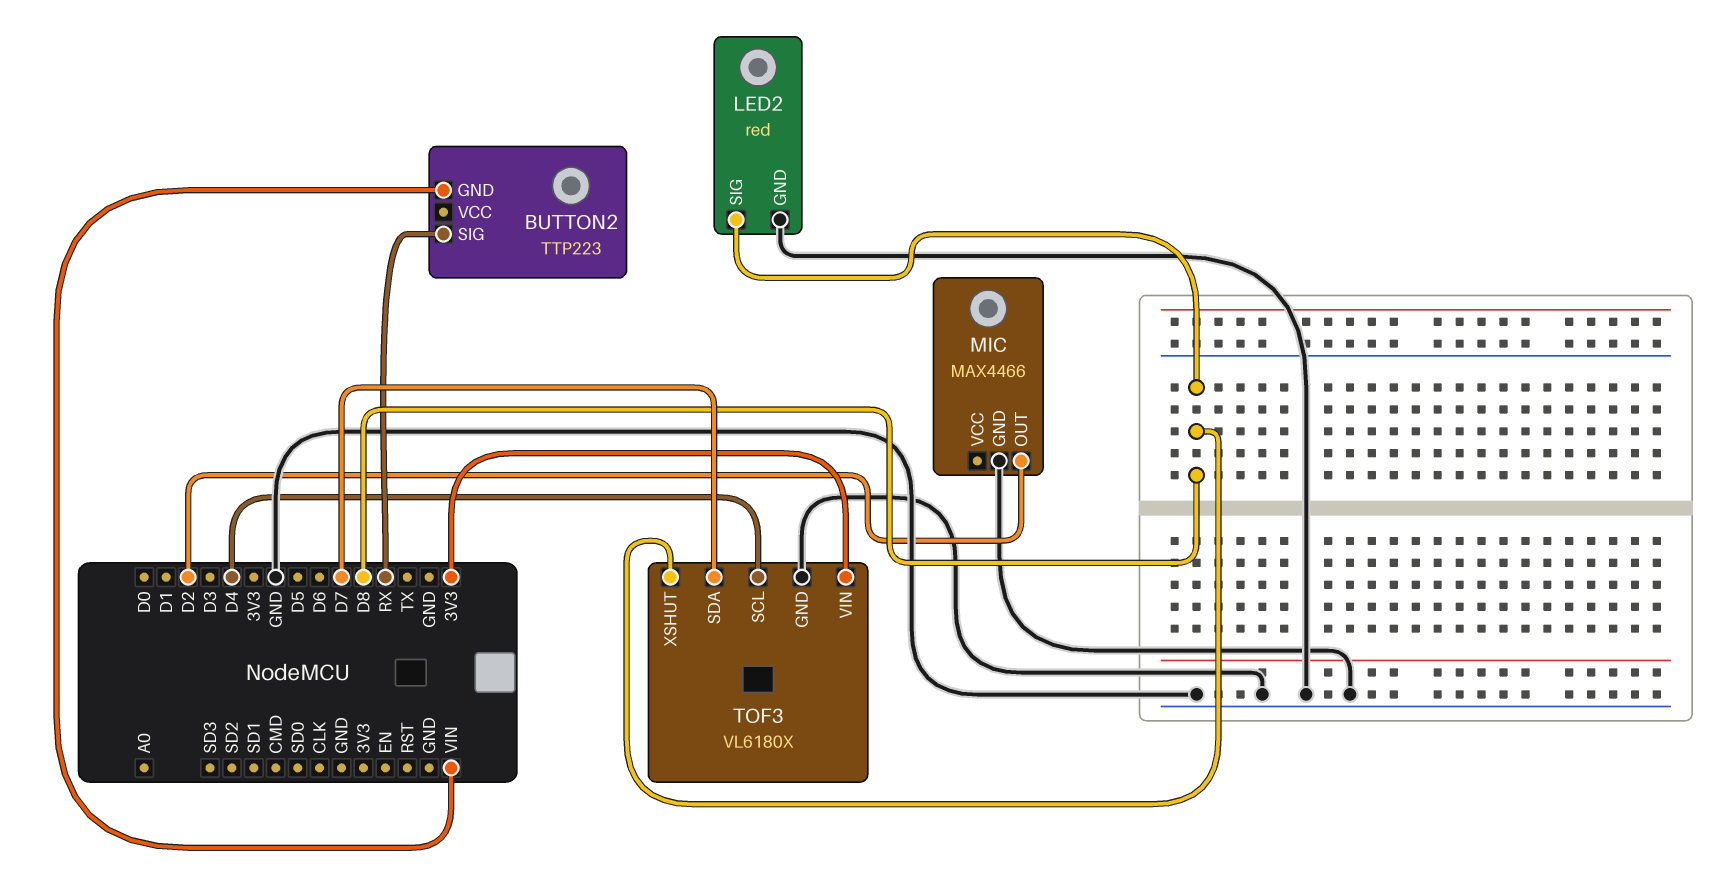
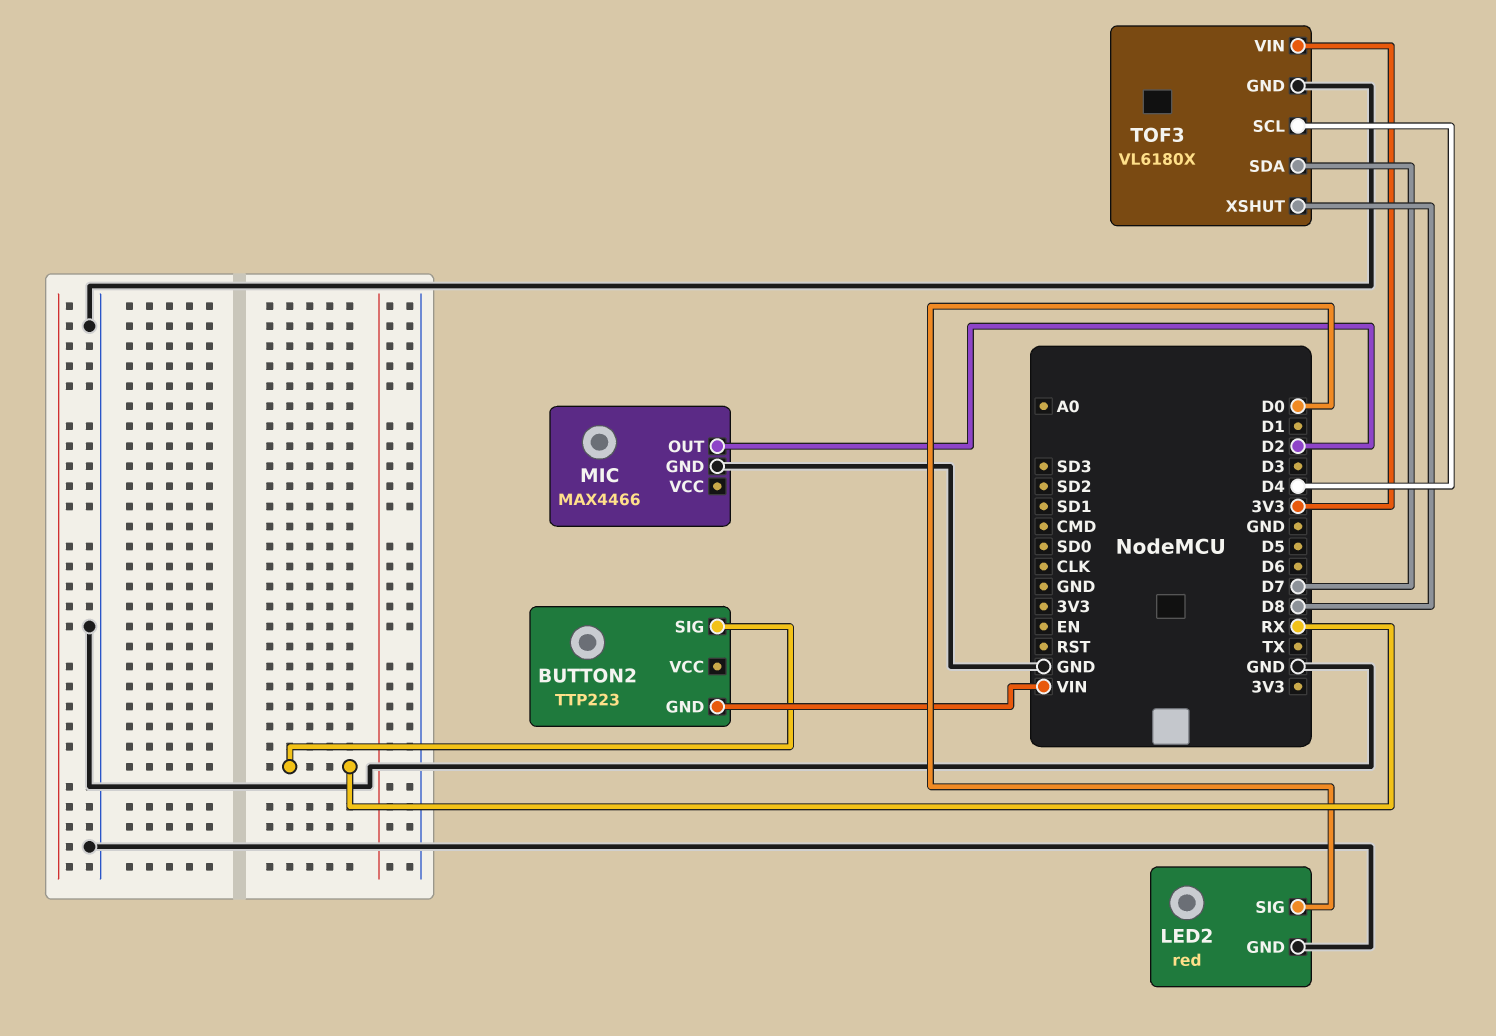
LED2 pin SIG: D8 -> D0

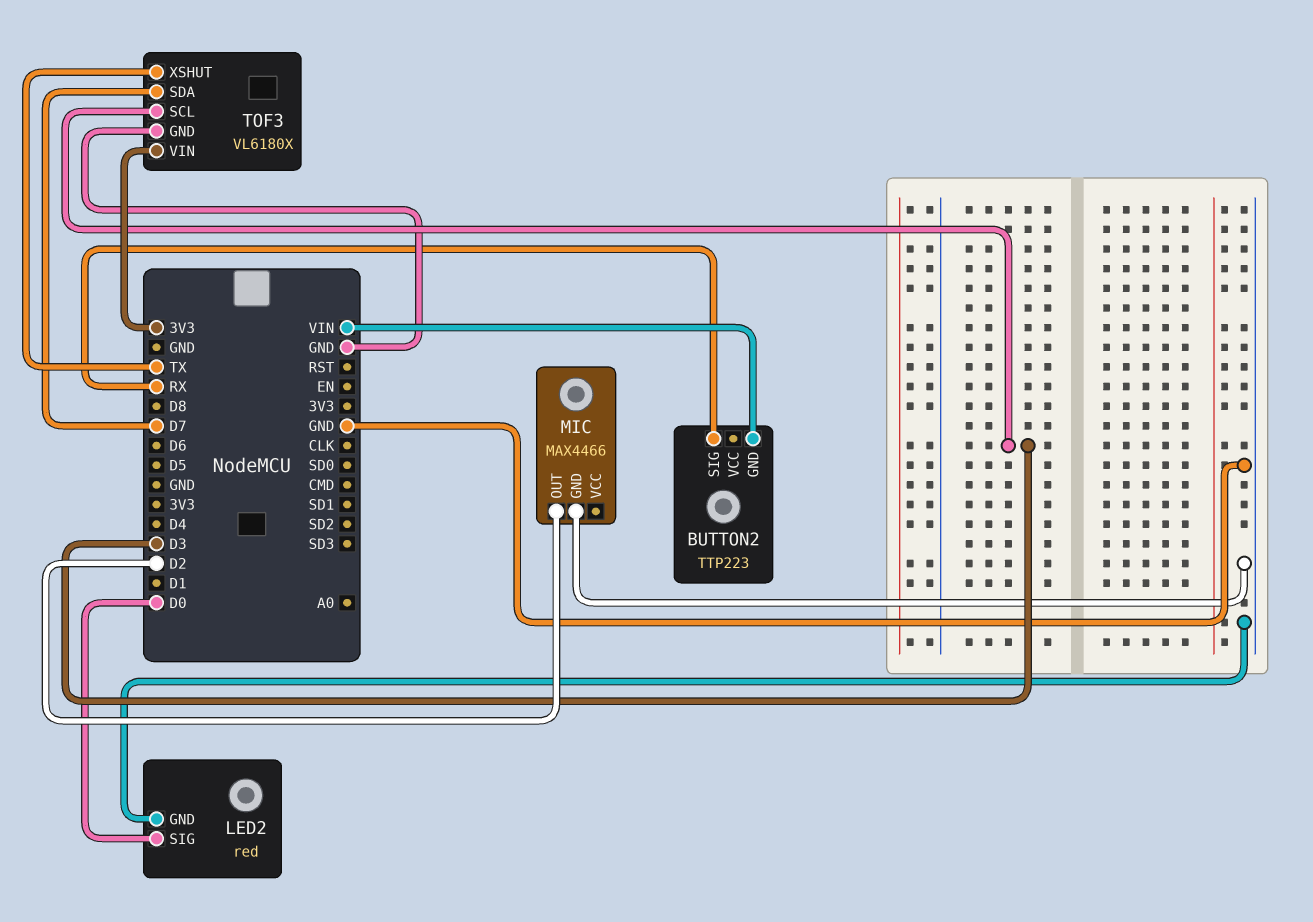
TOF3 pin SCL: D4 -> D3
TOF3 pin XSHUT: D8 -> TX

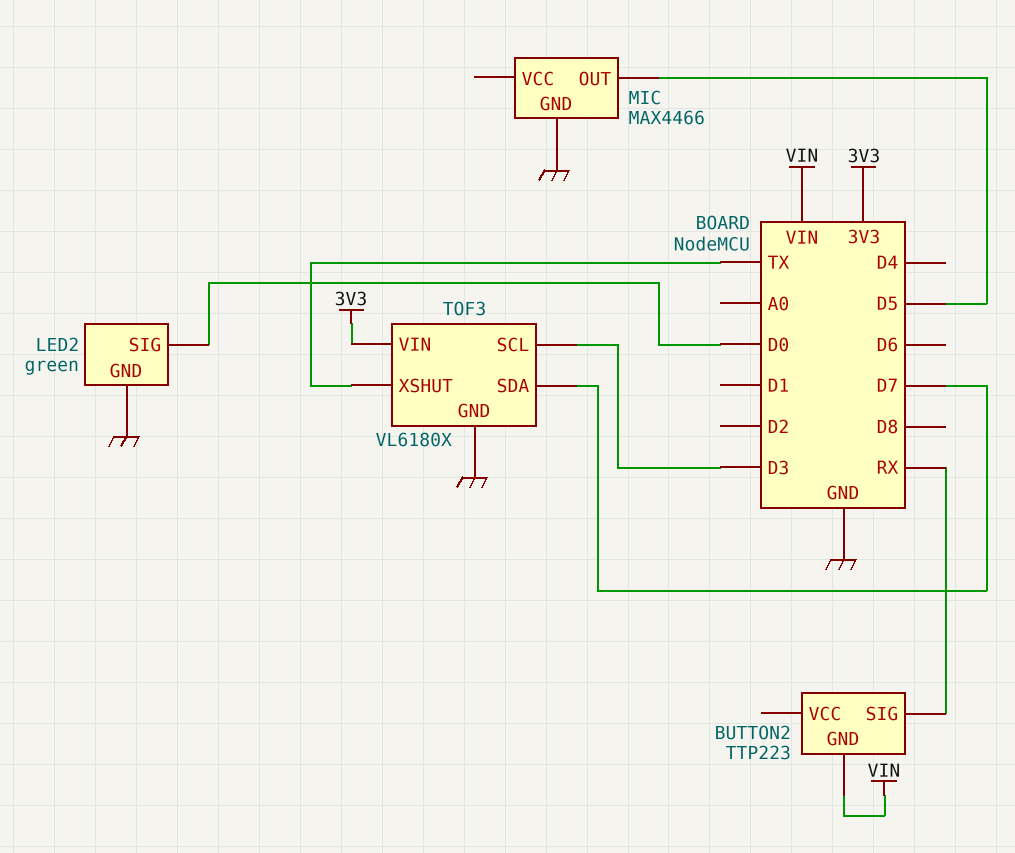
LED2: red -> green
MIC pin OUT: D2 -> D5

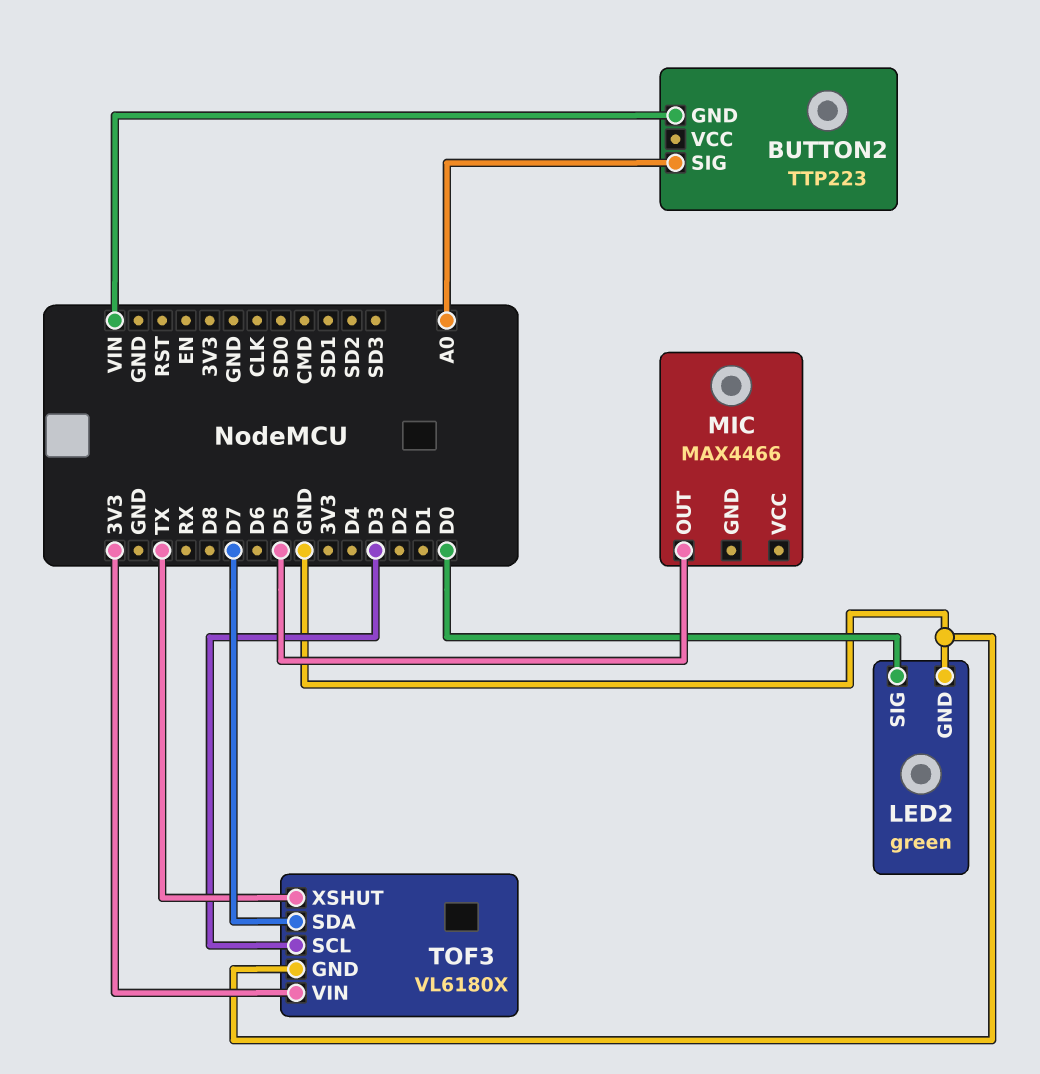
BUTTON2 pin SIG: RX -> A0
MIC pin GND: GND -> none

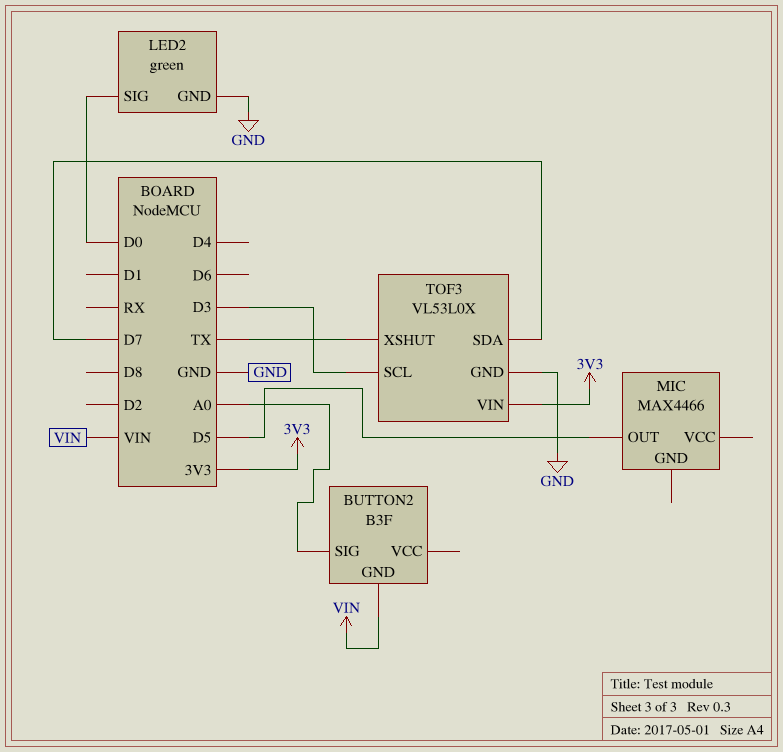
BUTTON2: TTP223 -> B3F
TOF3: VL6180X -> VL53L0X

